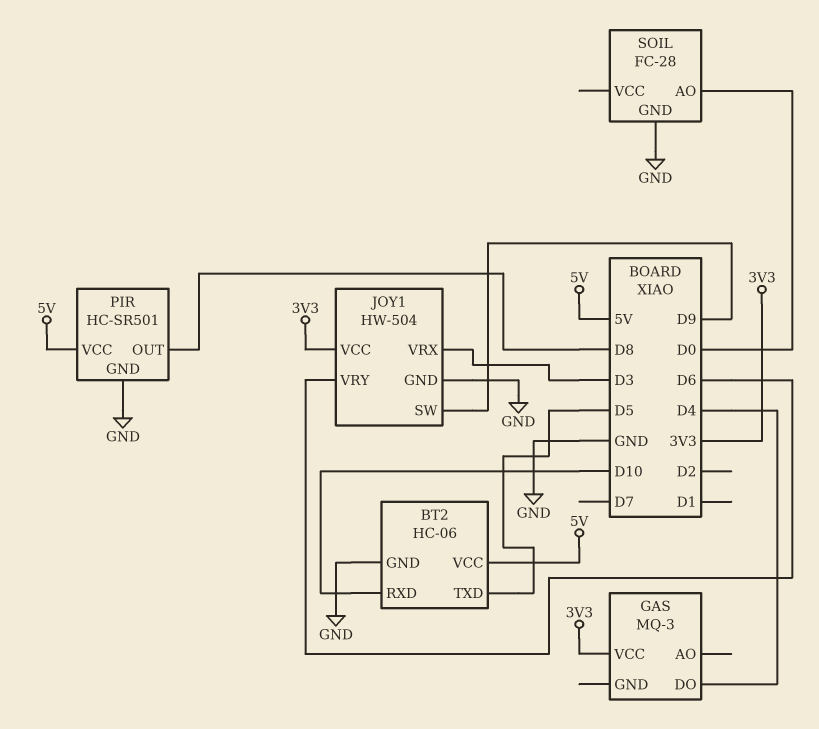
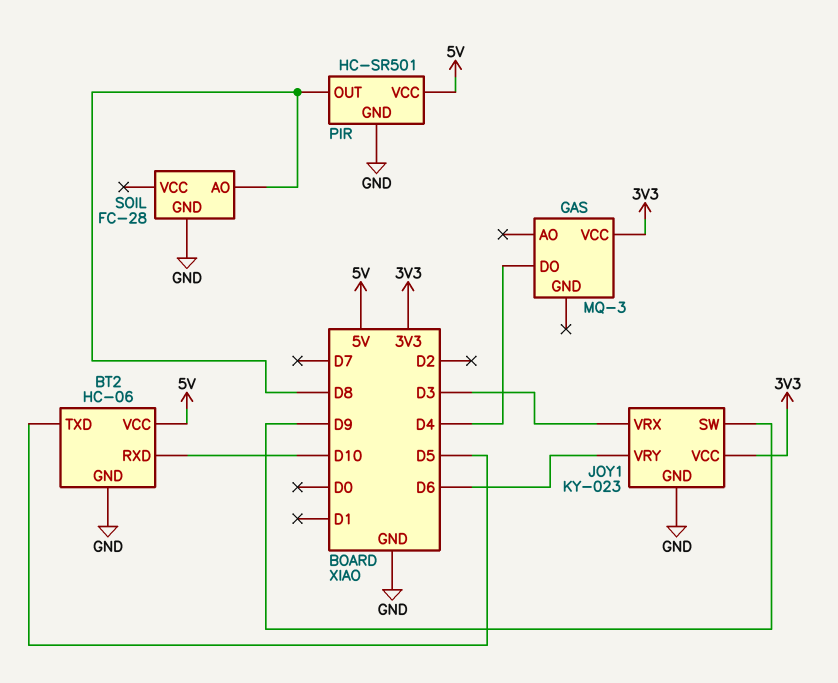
JOY1: HW-504 -> KY-023
SOIL pin AO: D0 -> D8

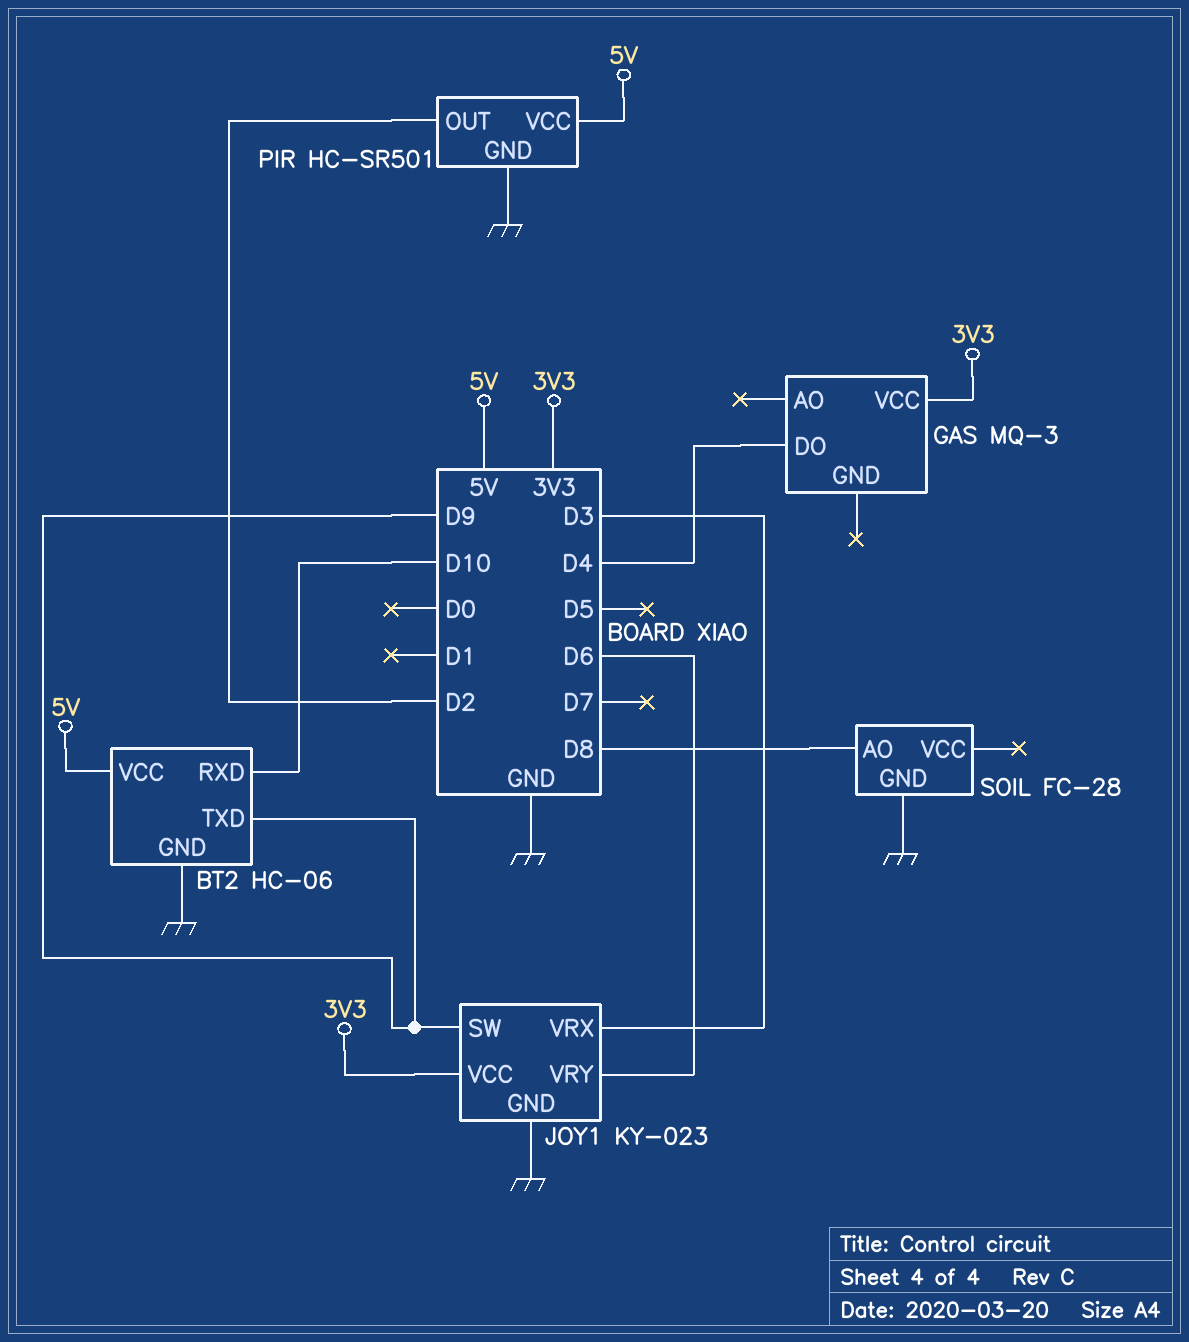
BT2 pin TXD: D5 -> D9
PIR pin OUT: D8 -> D2

